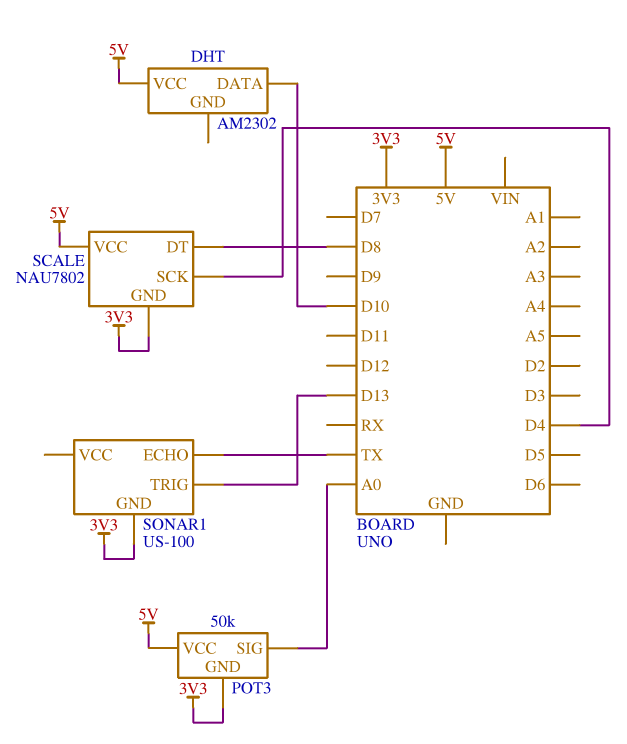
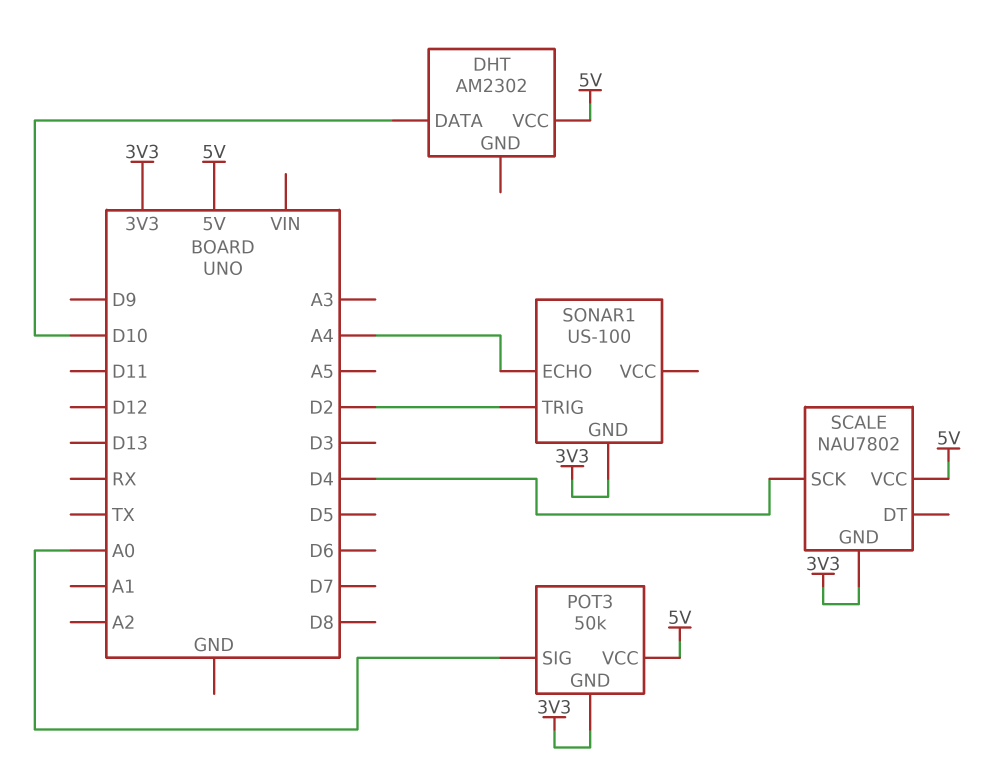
SCALE pin DT: D8 -> none
SONAR1 pin ECHO: TX -> A4
SONAR1 pin TRIG: D13 -> D2

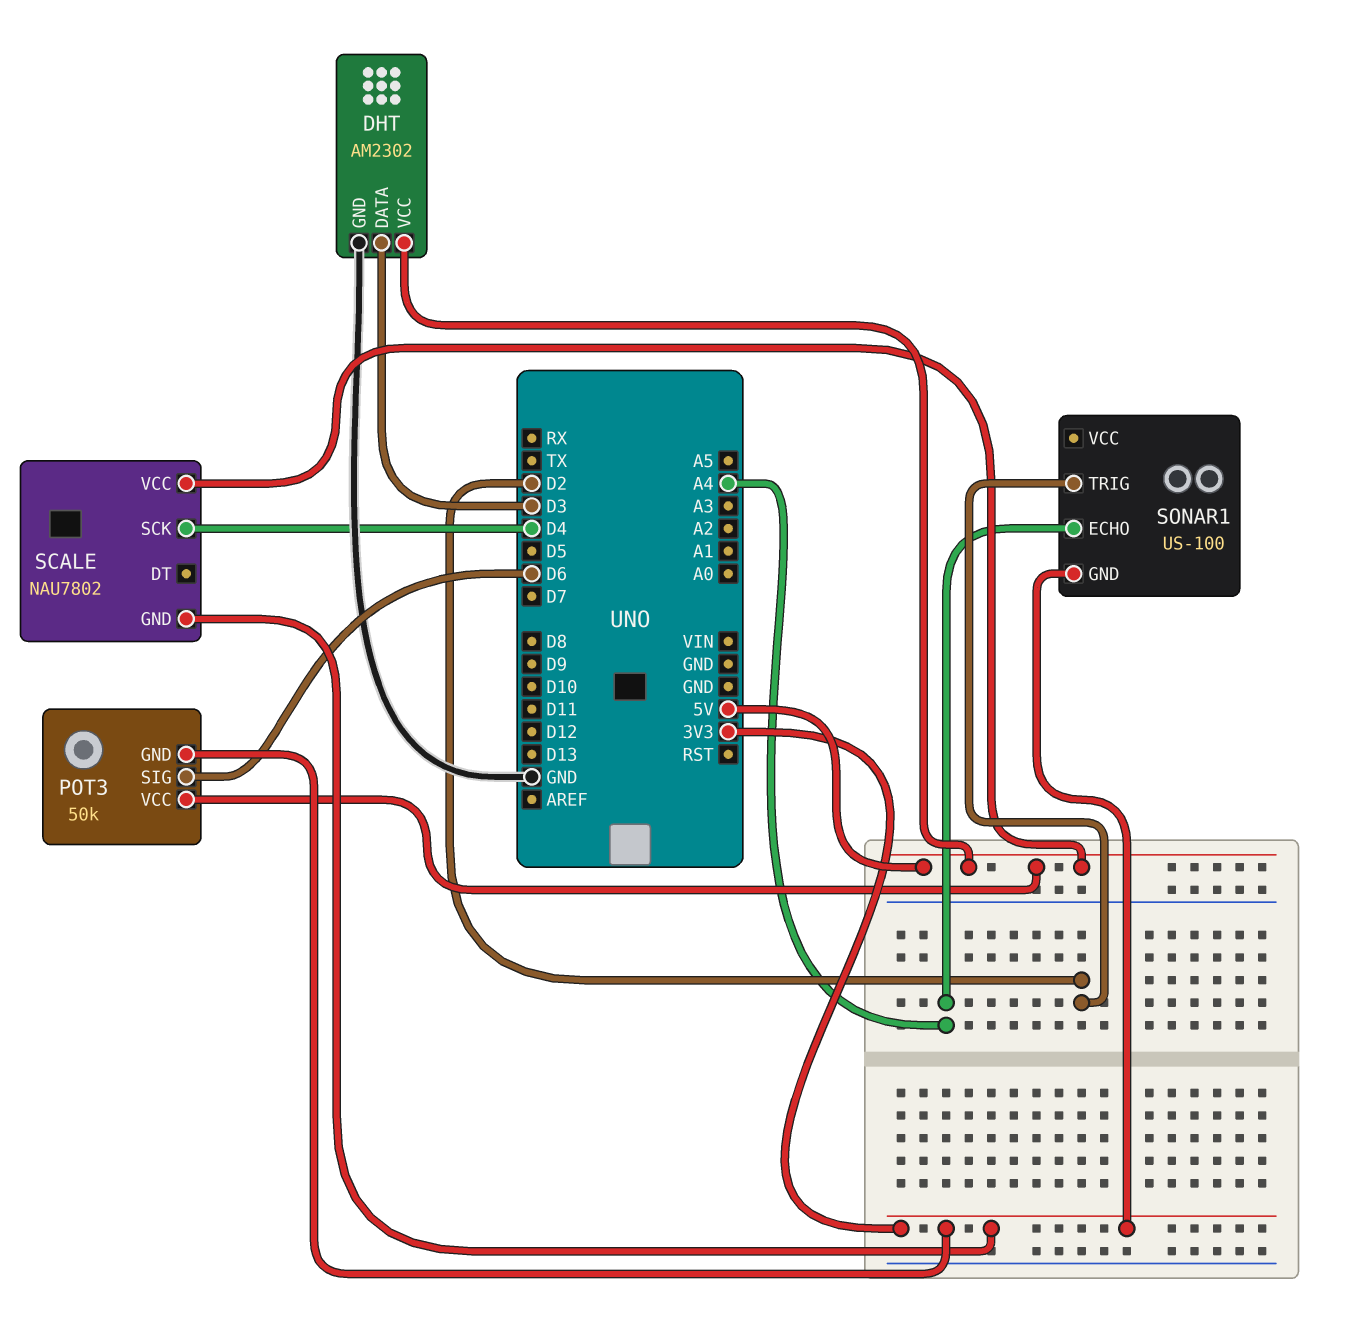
DHT pin DATA: D10 -> D3
DHT pin GND: none -> GND
POT3 pin SIG: A0 -> D6

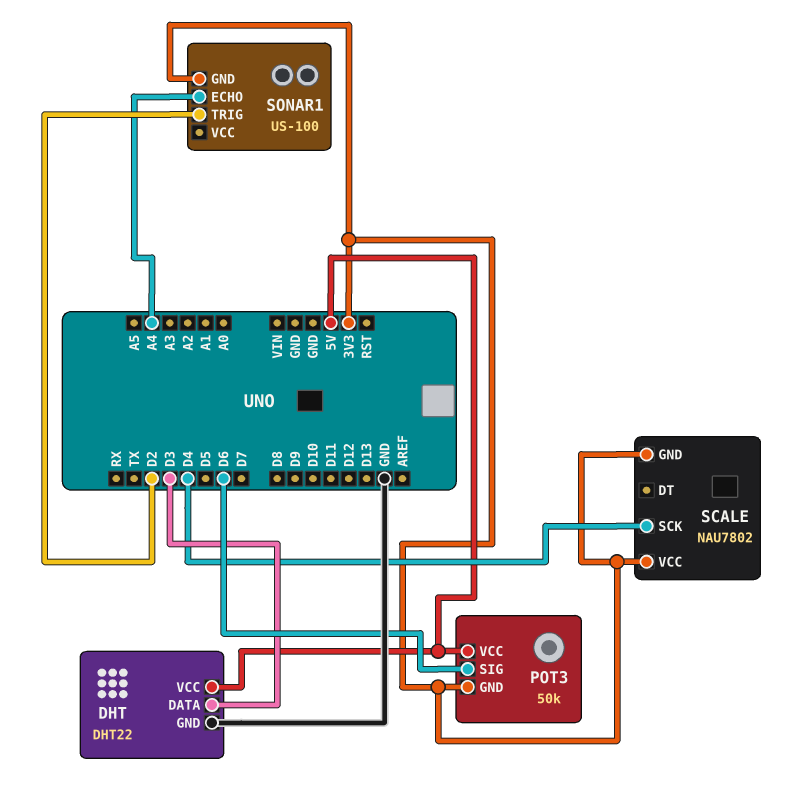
DHT: AM2302 -> DHT22
SCALE pin VCC: 5V -> 3V3

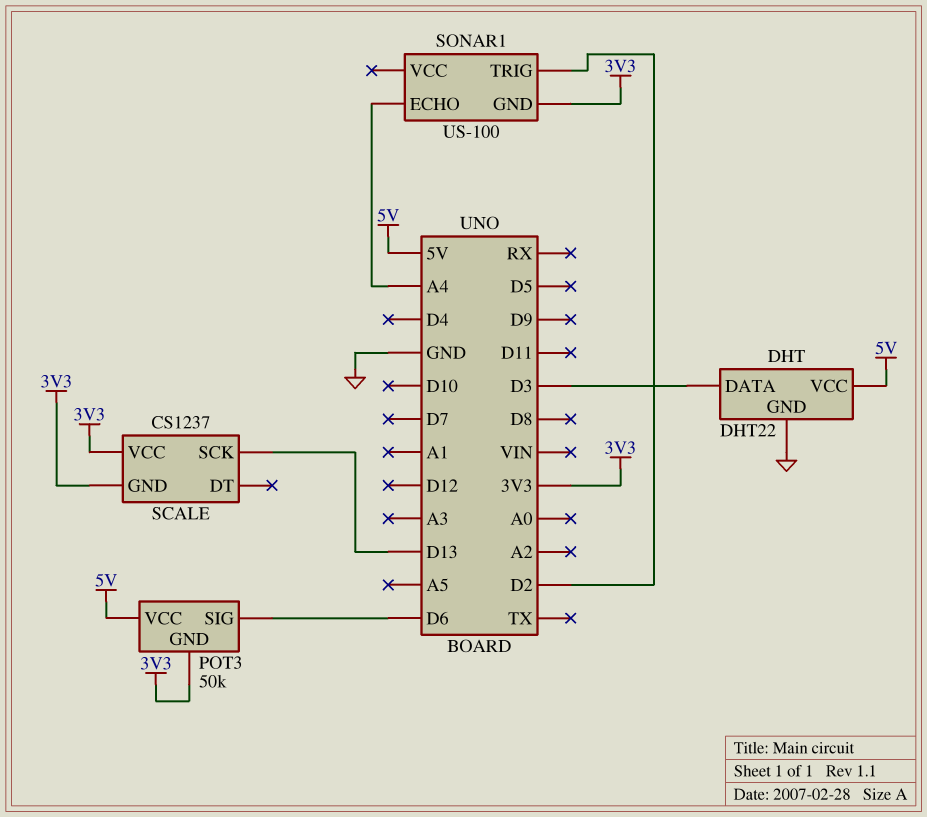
SCALE: NAU7802 -> CS1237
SCALE pin SCK: D4 -> D13

